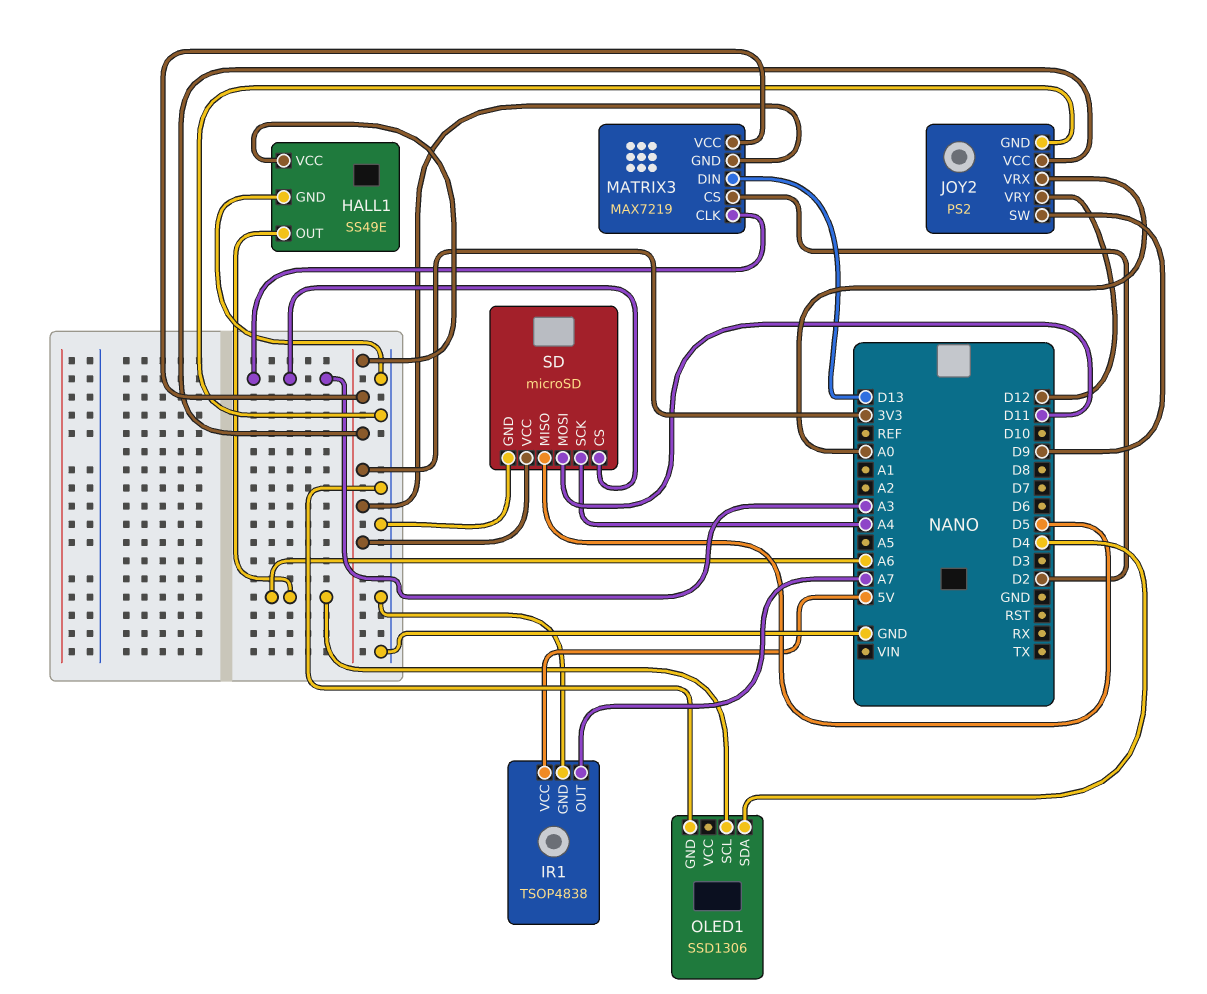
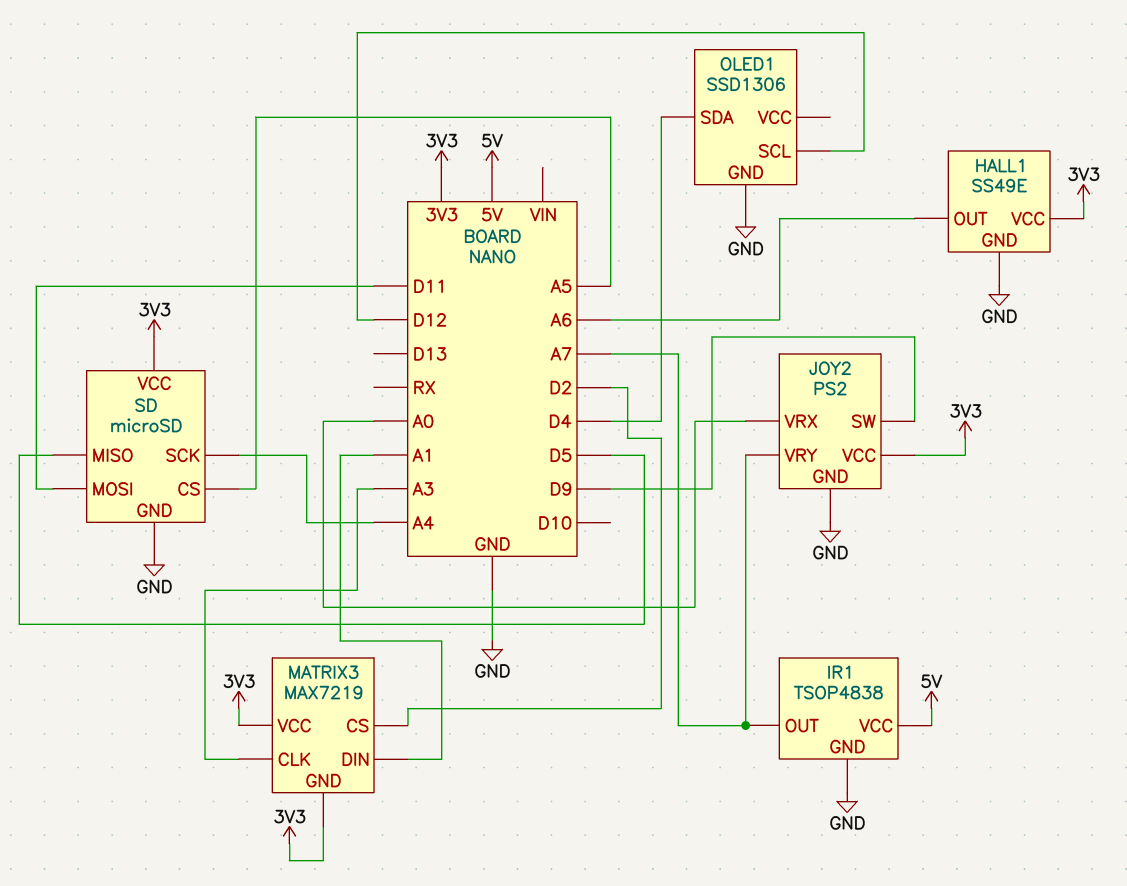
JOY2 pin VRY: D12 -> A7
MATRIX3 pin DIN: D13 -> A1
OLED1 pin SCL: A6 -> D12
SD pin CS: A3 -> A5

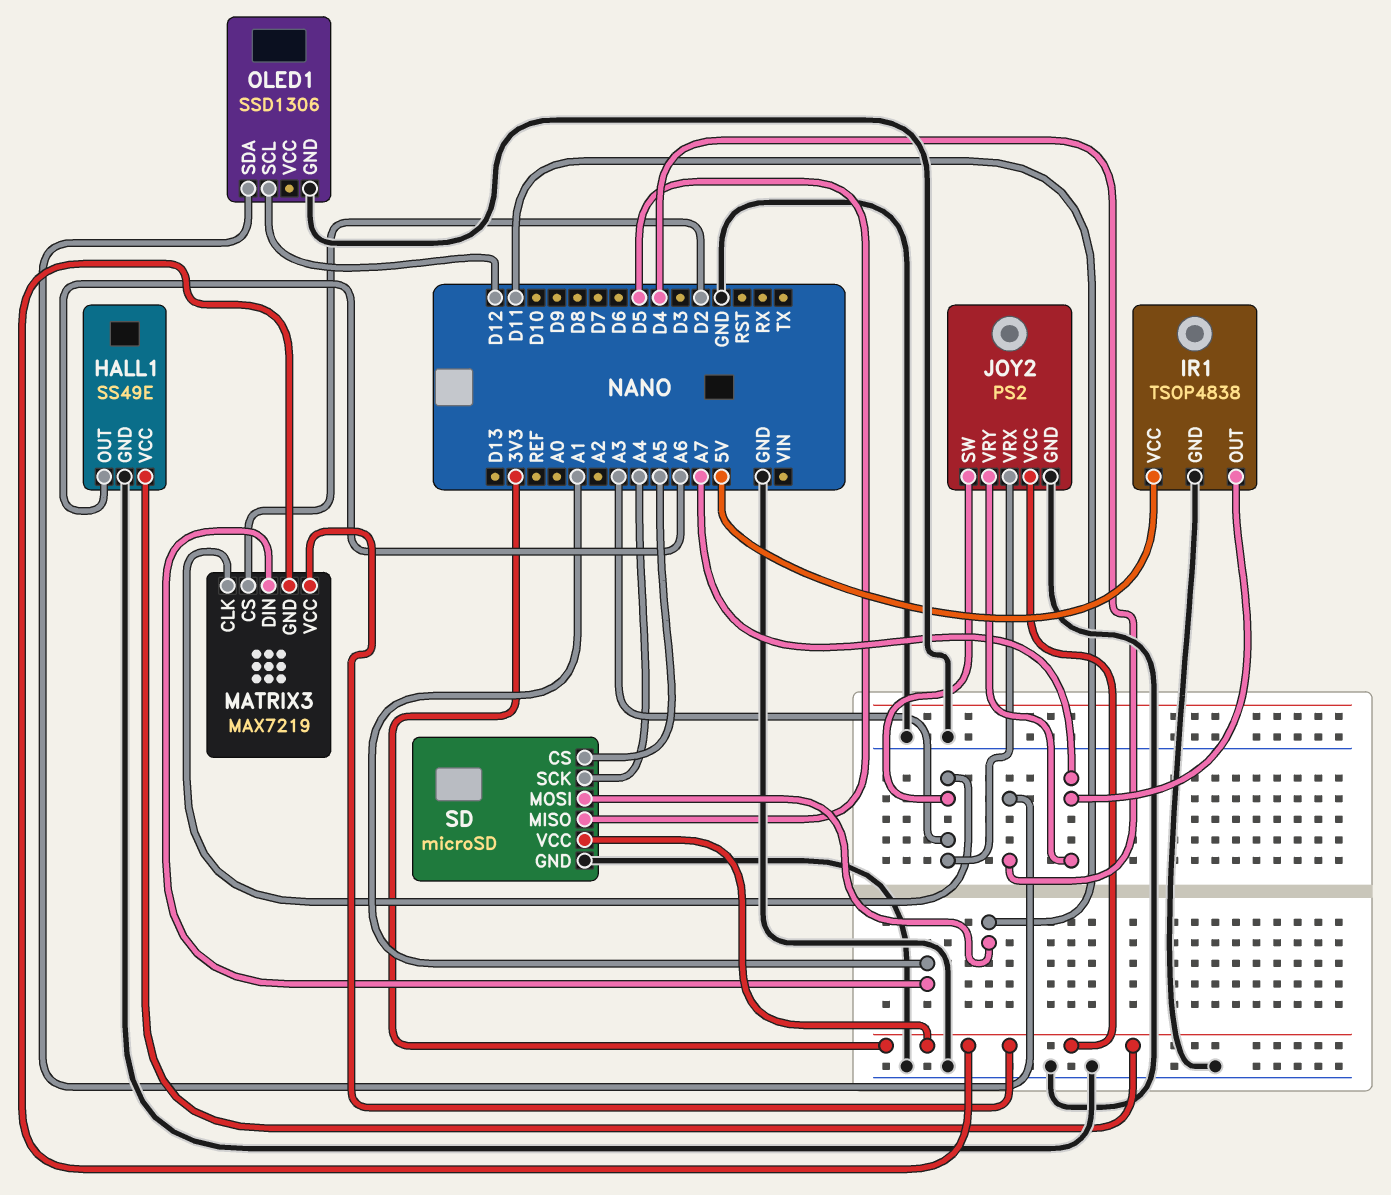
JOY2 pin SW: D9 -> A3
JOY2 pin VRX: A0 -> A3

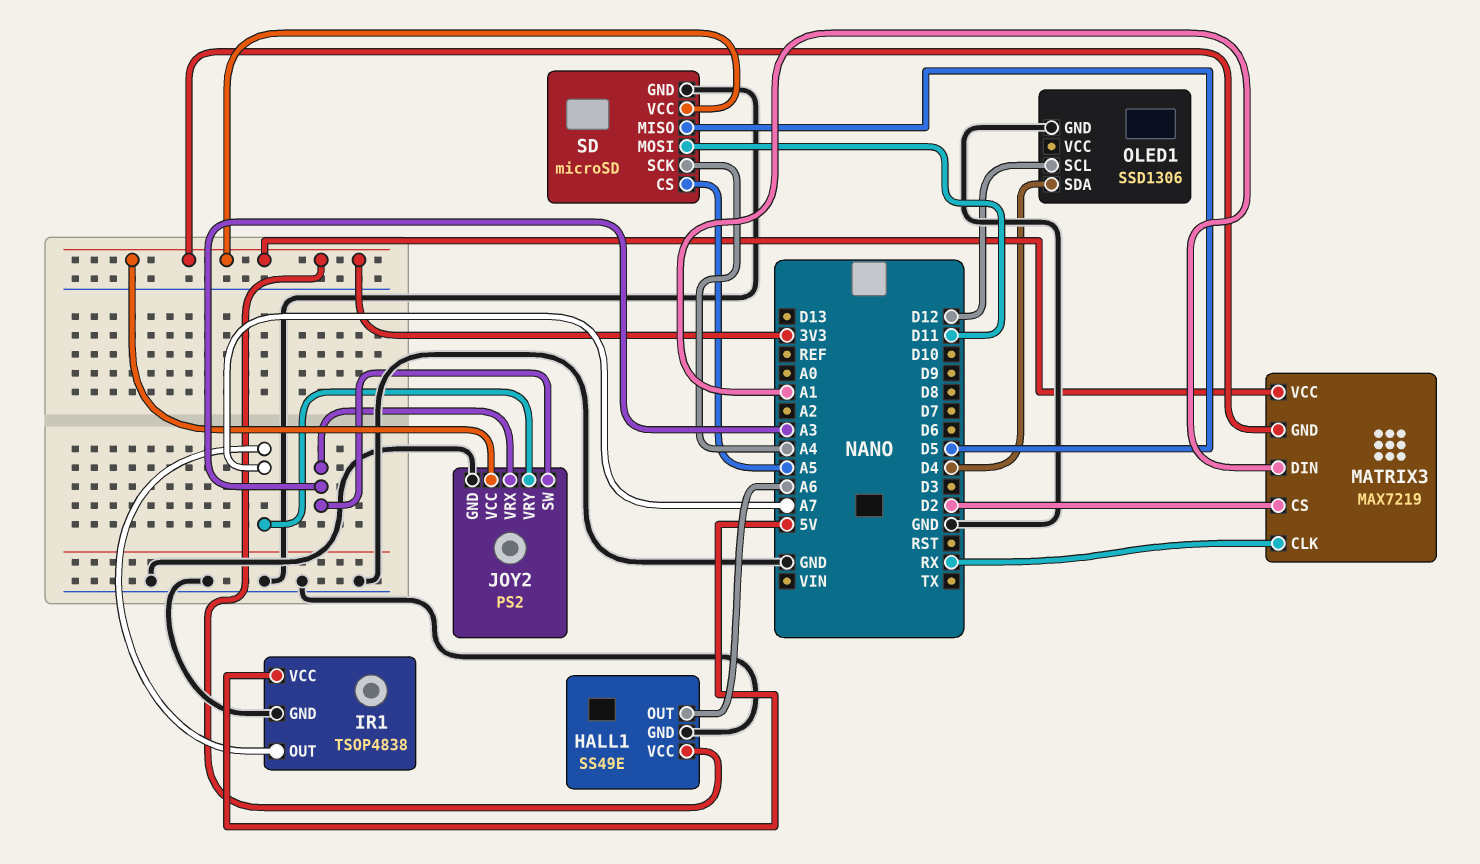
MATRIX3 pin CLK: A3 -> RX

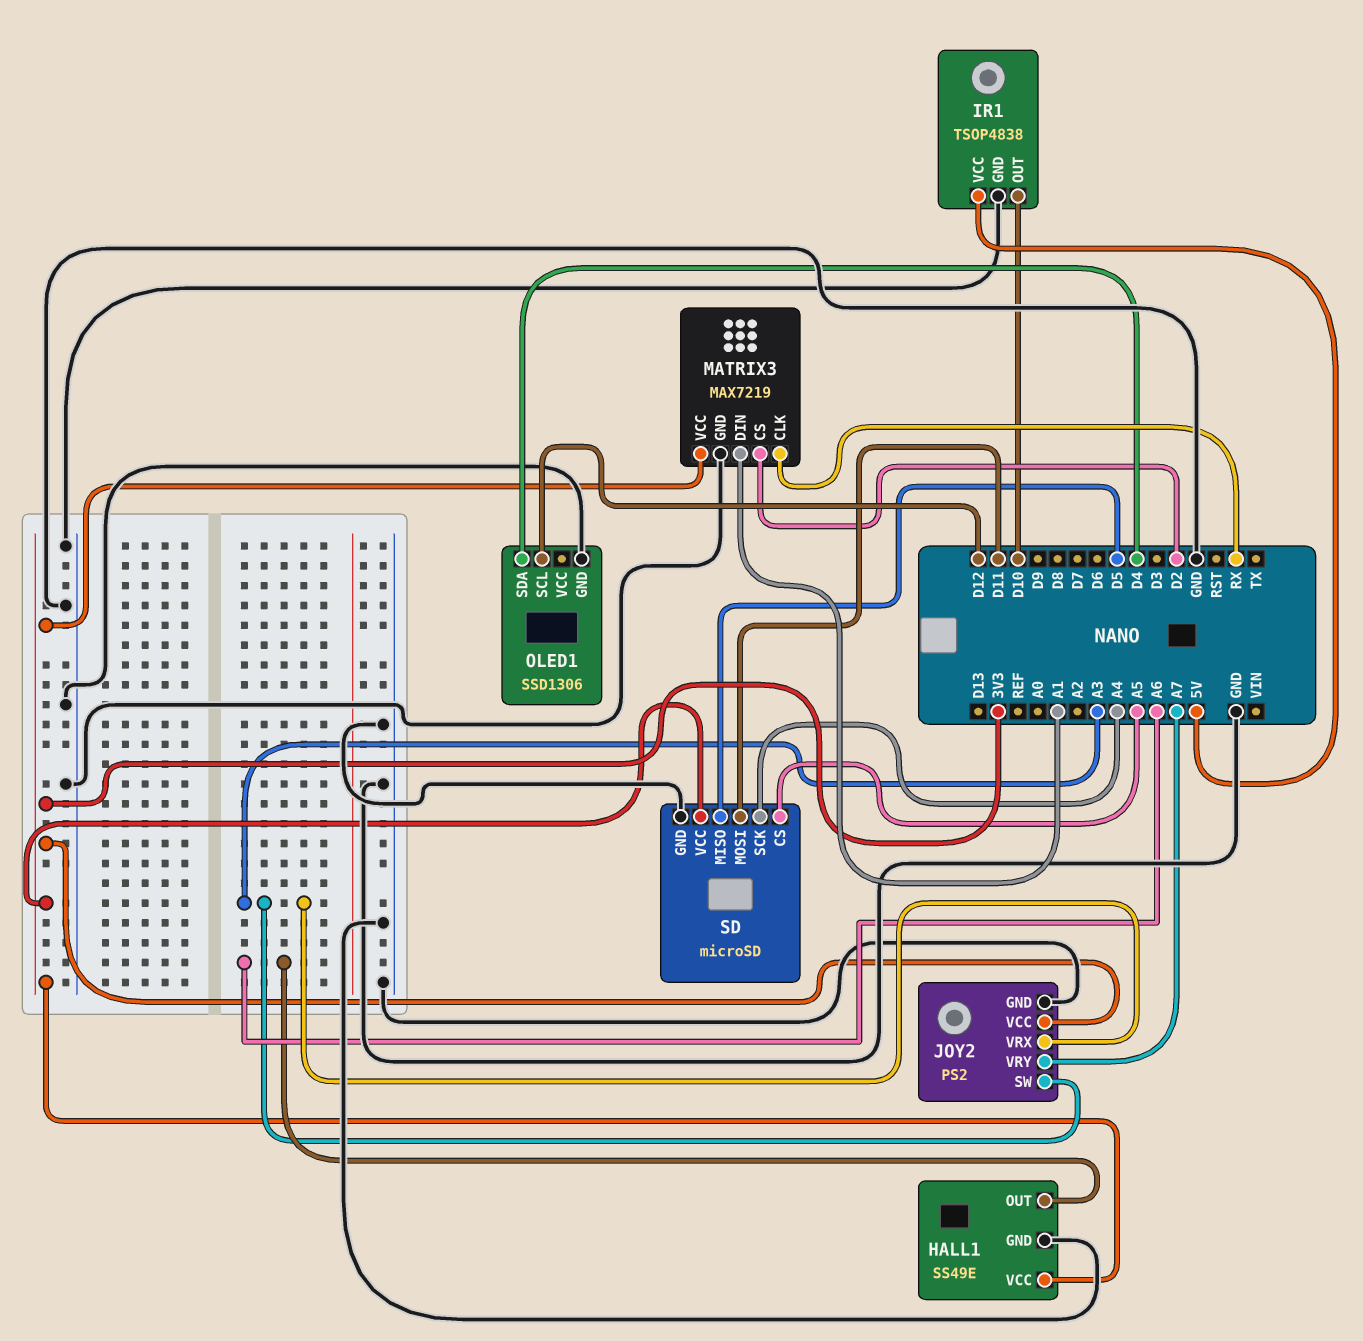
IR1 pin OUT: A7 -> D10
MATRIX3 pin GND: 3V3 -> GND

